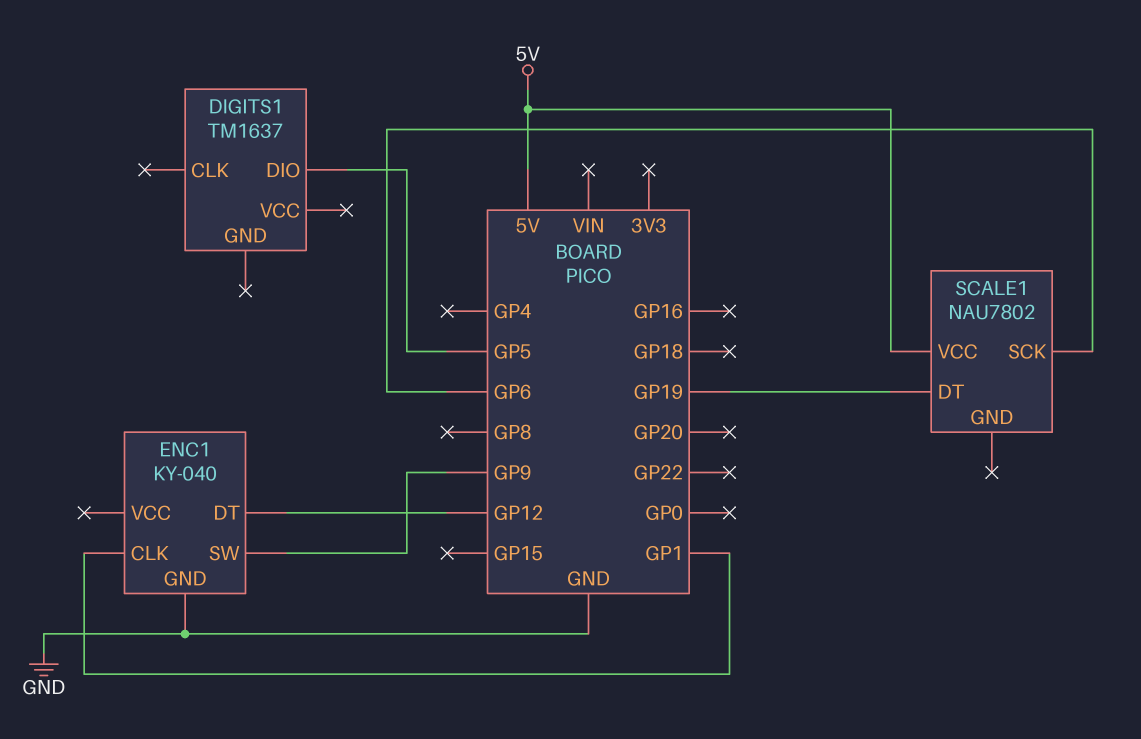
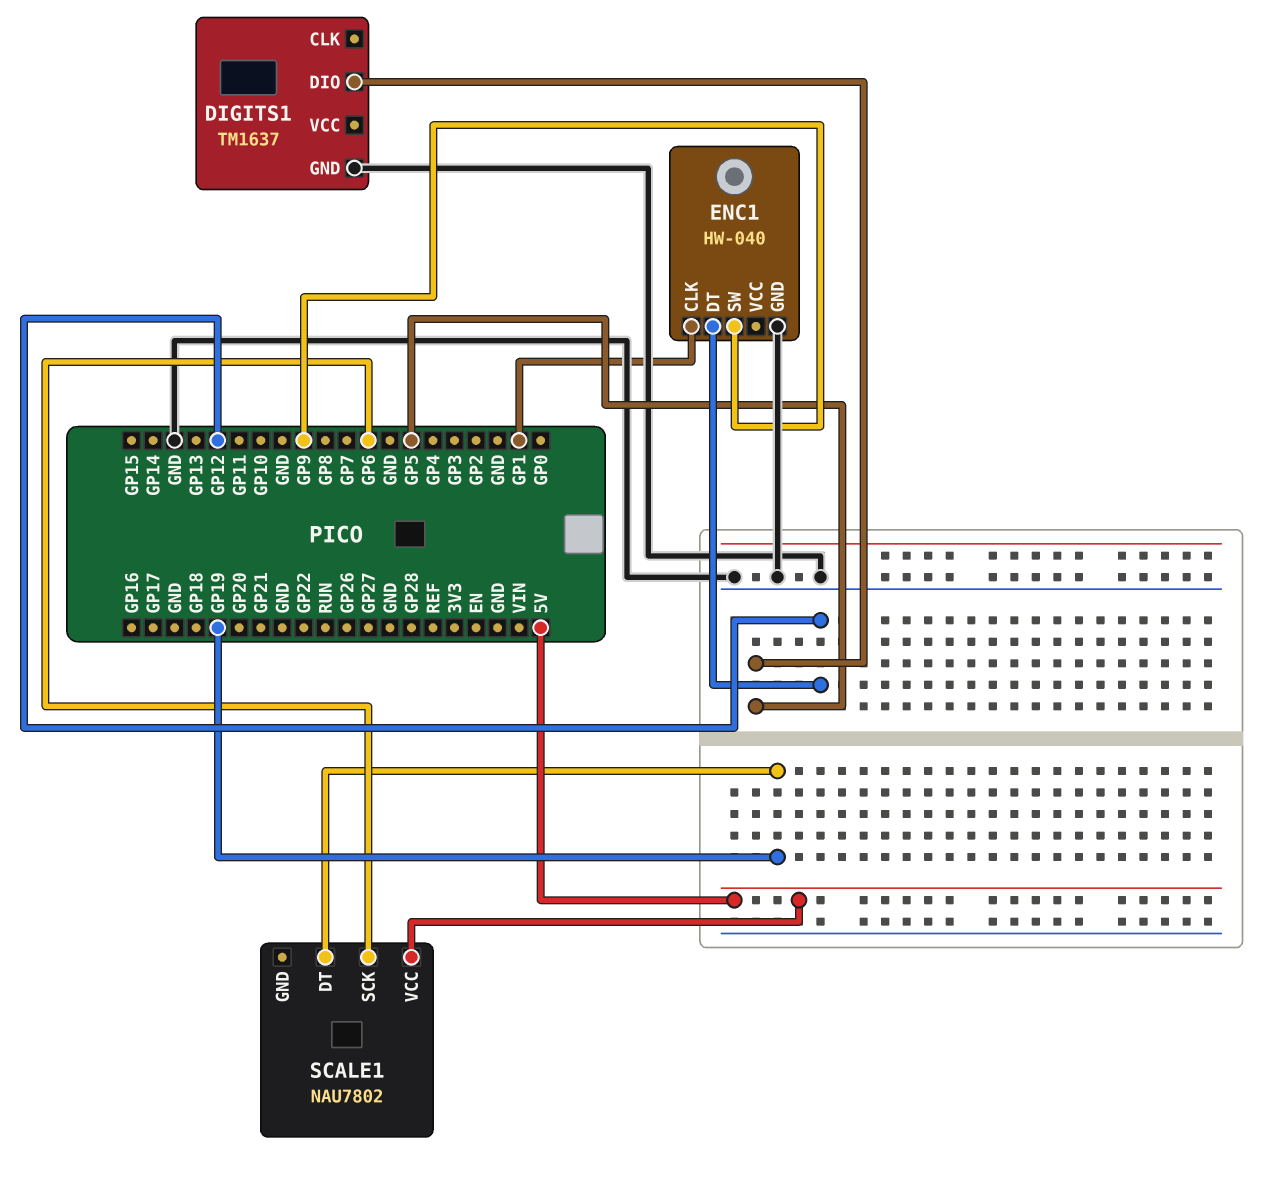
DIGITS1 pin GND: none -> GND
ENC1: KY-040 -> HW-040

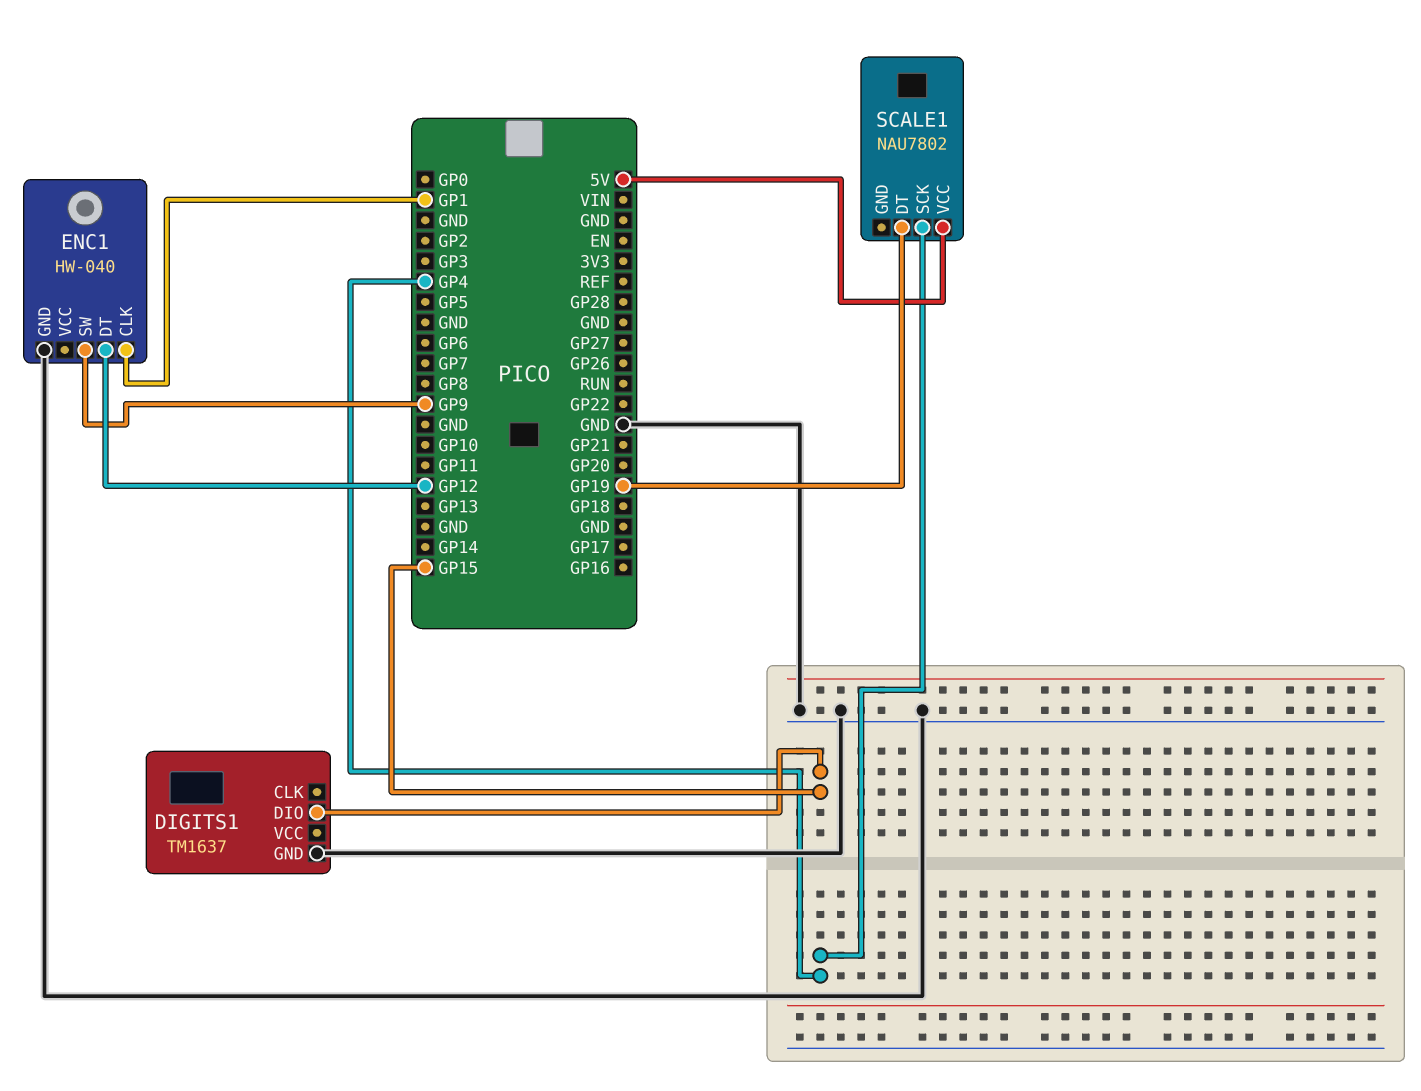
DIGITS1 pin DIO: GP5 -> GP15
SCALE1 pin SCK: GP6 -> GP4

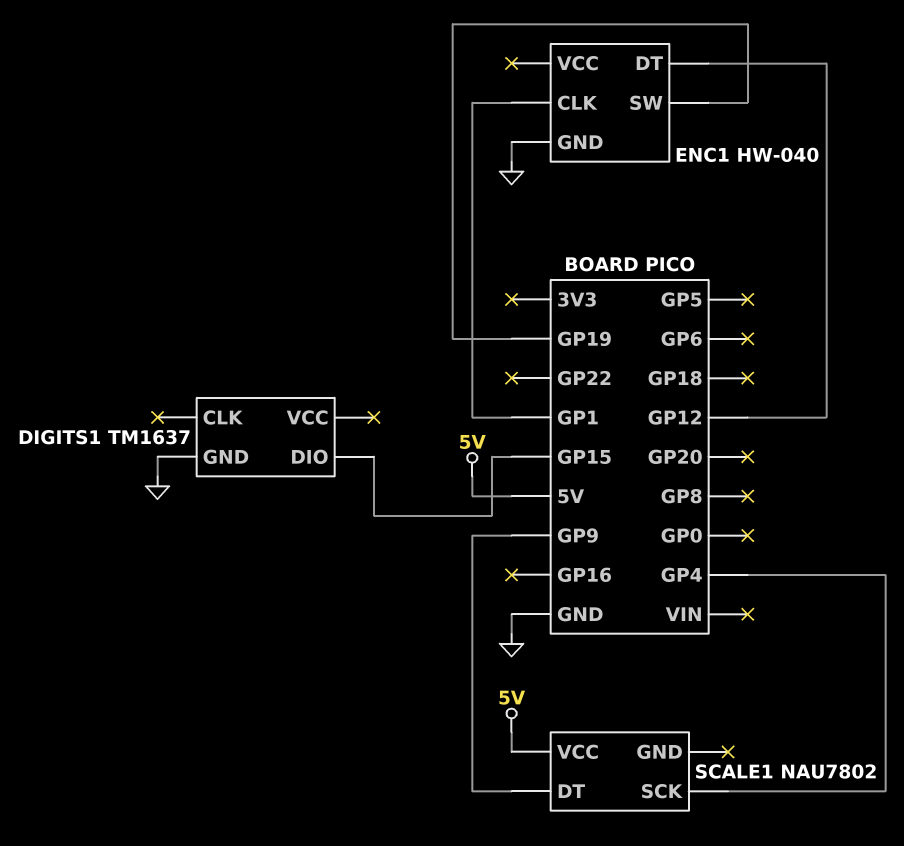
ENC1 pin SW: GP9 -> GP19
SCALE1 pin DT: GP19 -> GP9

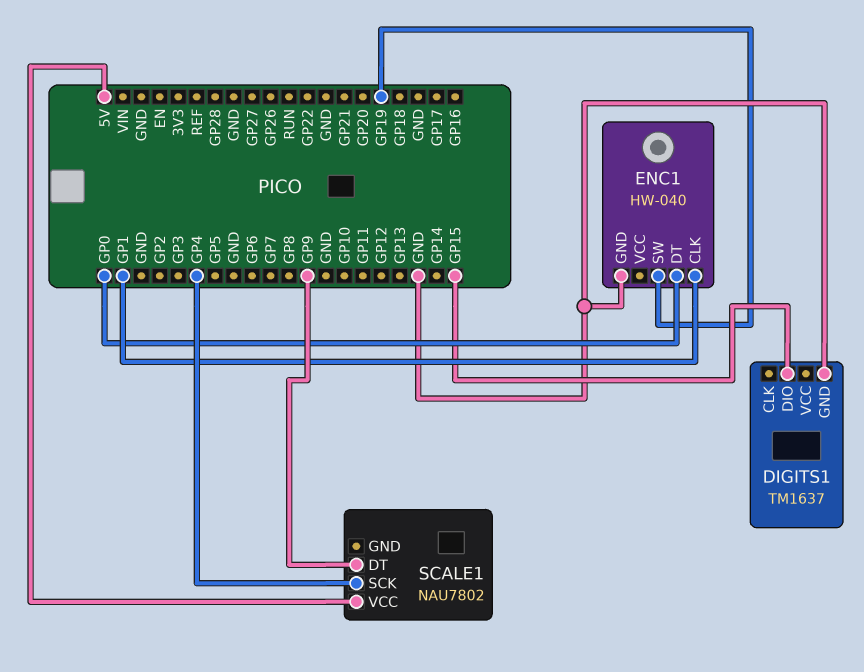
ENC1 pin DT: GP12 -> GP0

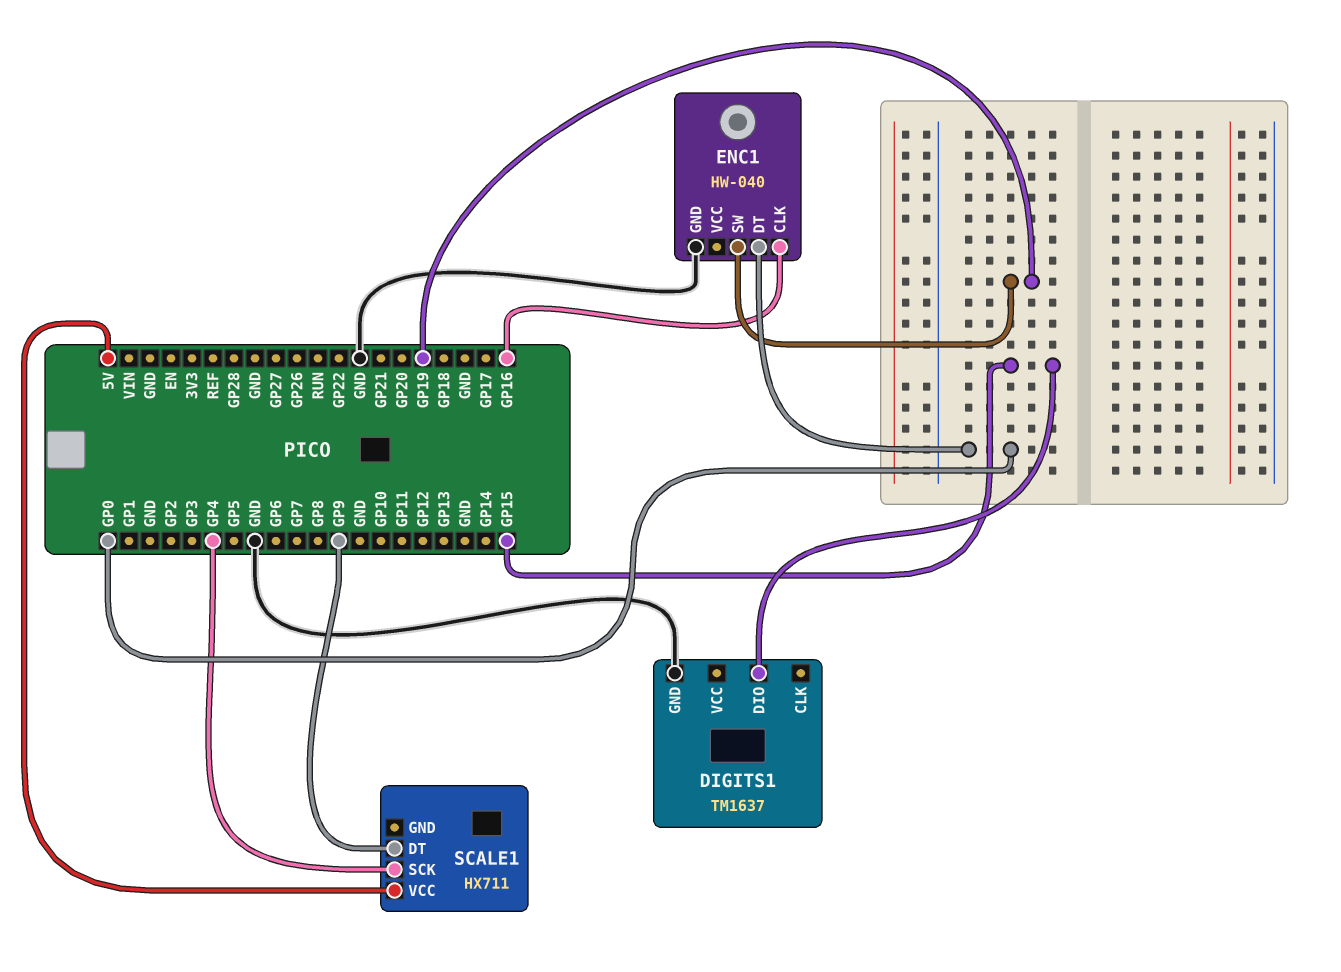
ENC1 pin CLK: GP1 -> GP16
SCALE1: NAU7802 -> HX711

